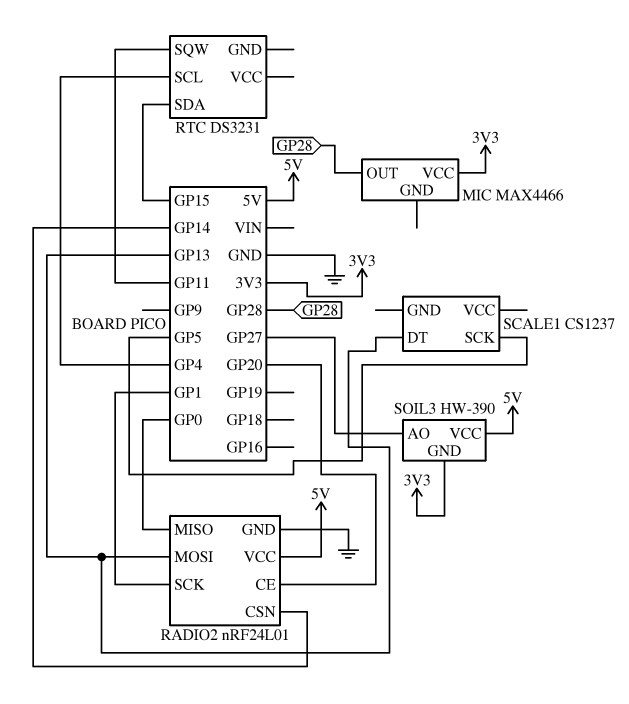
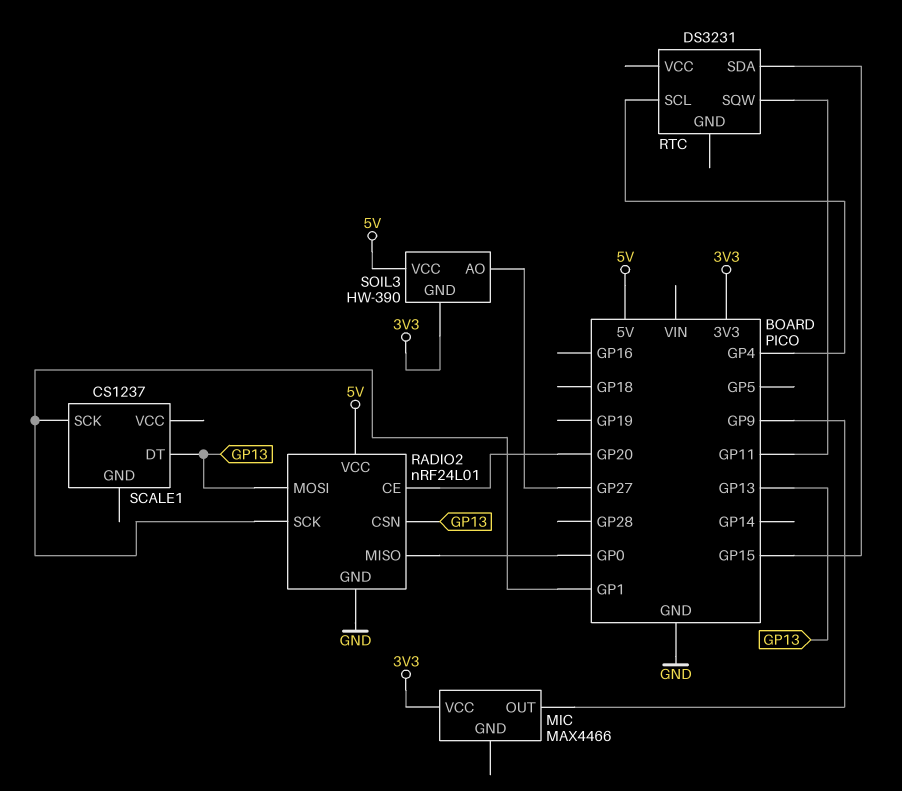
MIC pin OUT: GP28 -> GP9
RADIO2 pin CSN: GP14 -> GP13
SCALE1 pin SCK: GP5 -> GP1

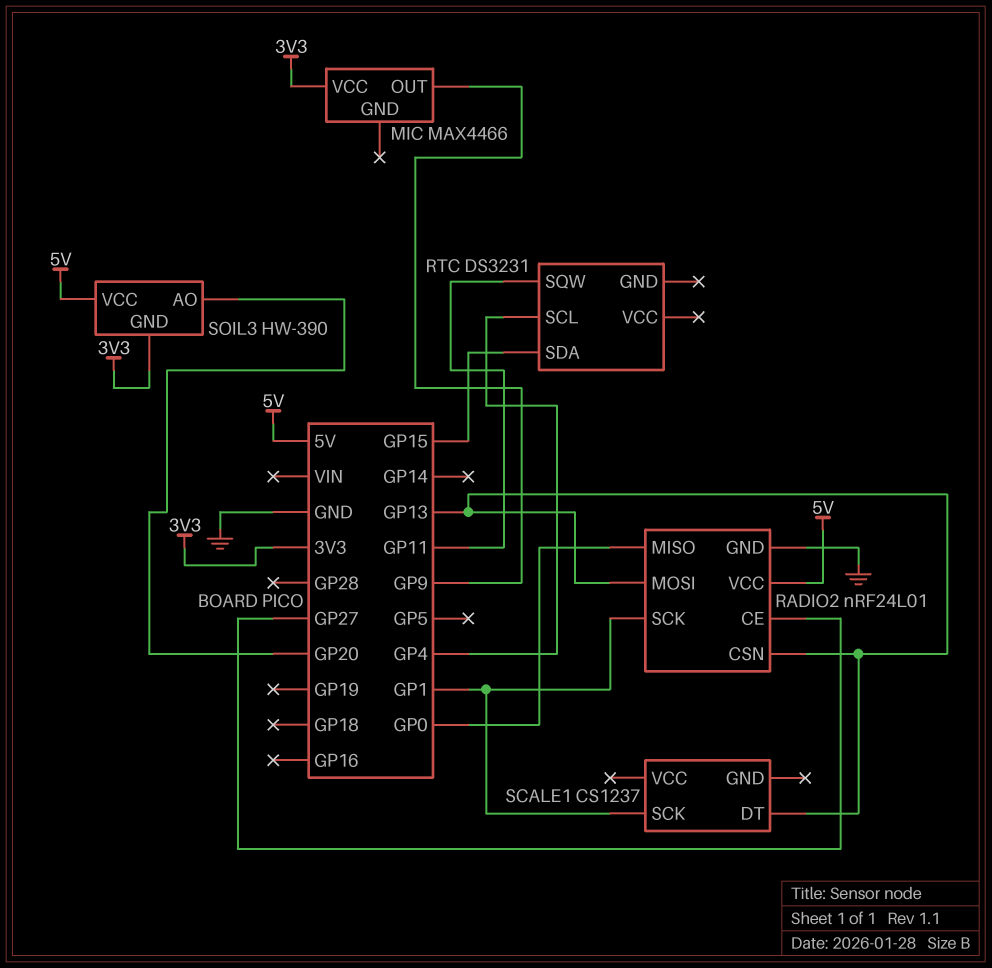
RADIO2 pin CE: GP20 -> GP27
SOIL3 pin AO: GP27 -> GP20

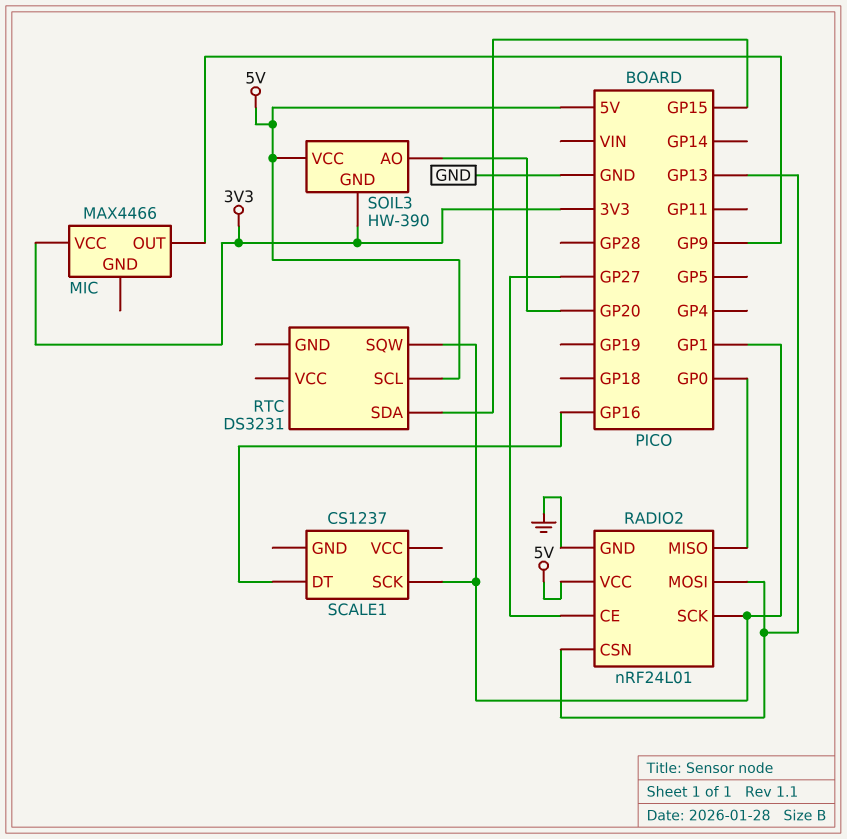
RTC pin SCL: GP4 -> 5V
RTC pin SQW: GP11 -> GP1
SCALE1 pin DT: GP13 -> GP16

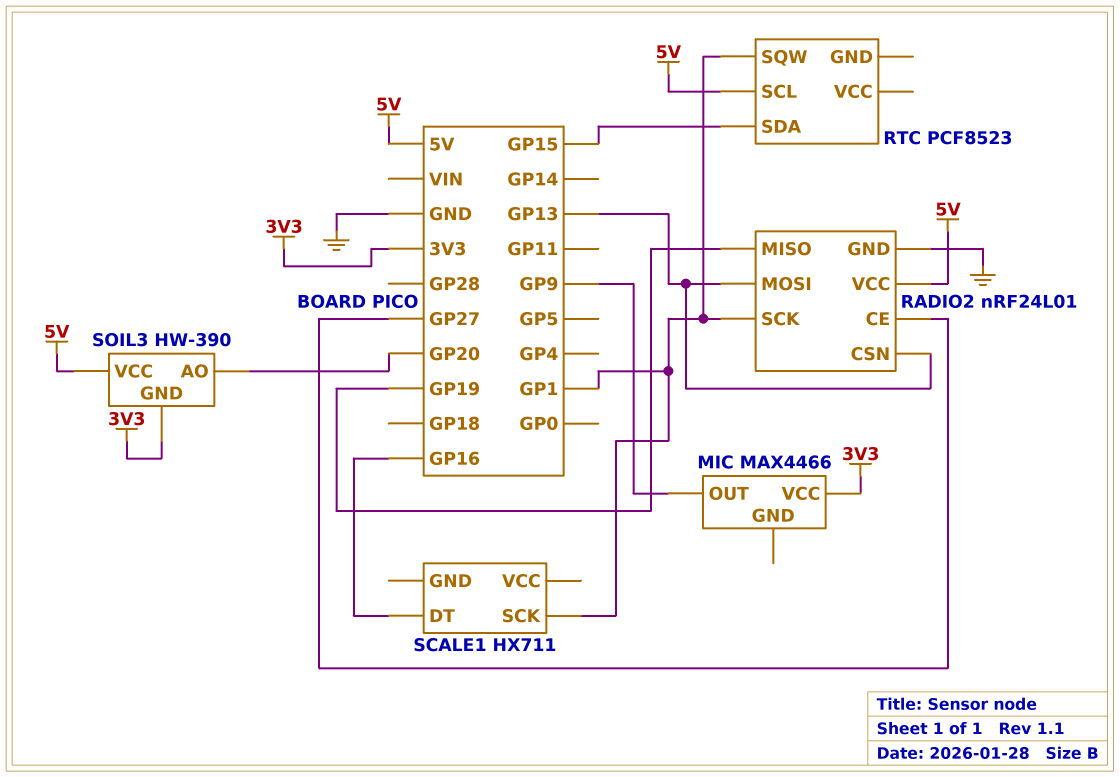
RADIO2 pin MISO: GP0 -> GP19
RTC: DS3231 -> PCF8523
SCALE1: CS1237 -> HX711

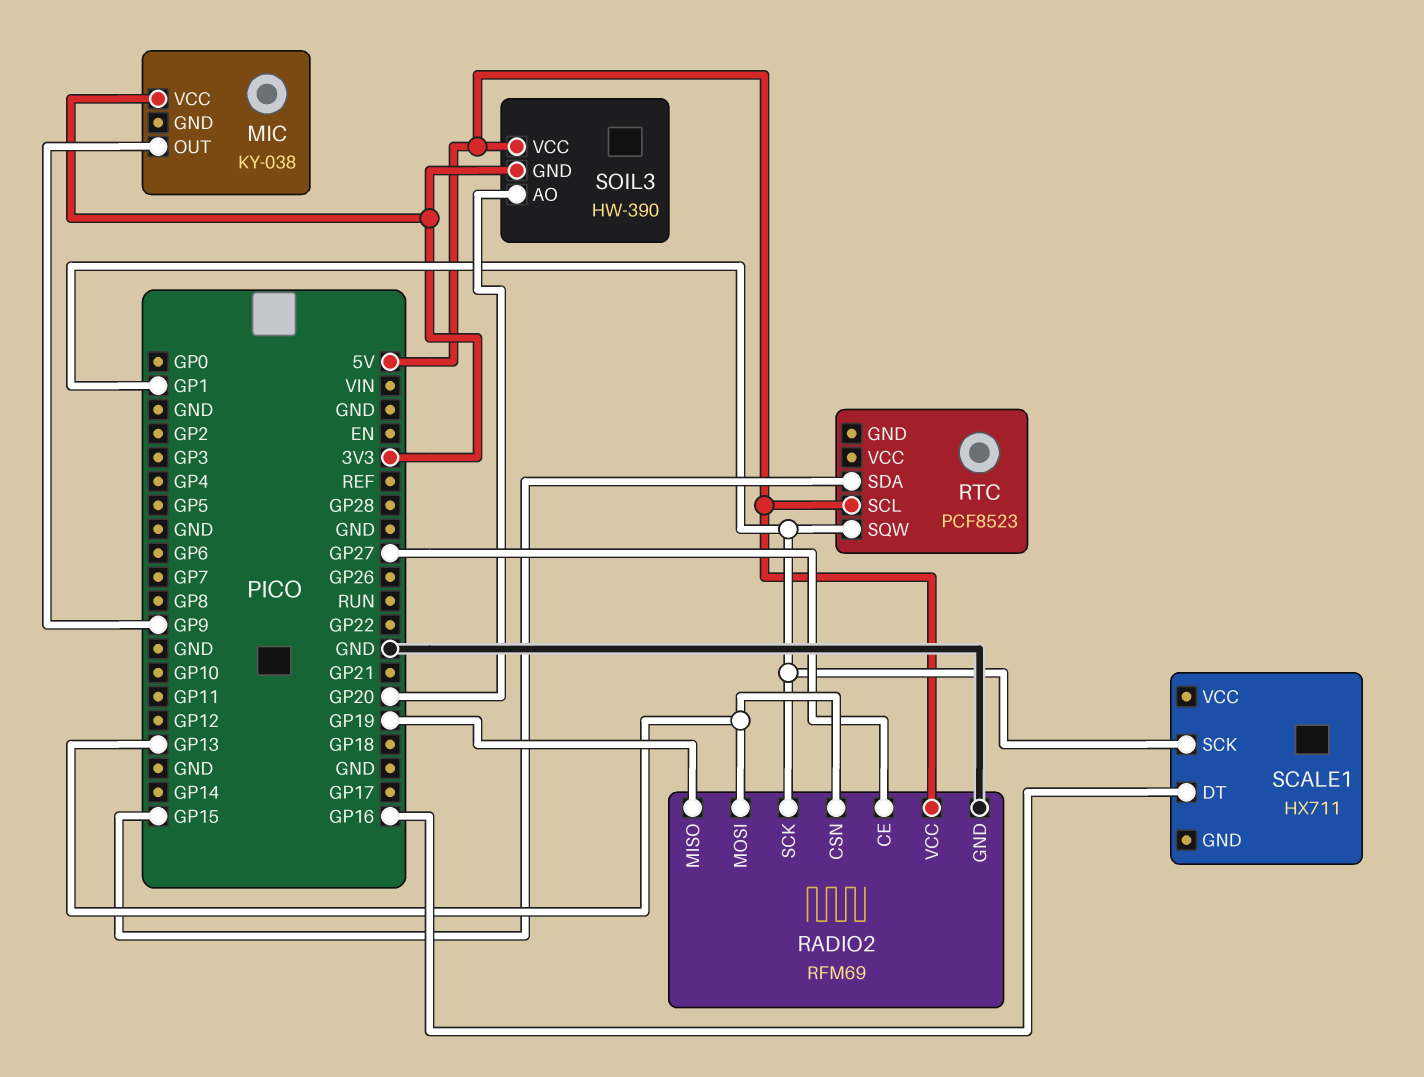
MIC: MAX4466 -> KY-038
RADIO2: nRF24L01 -> RFM69

